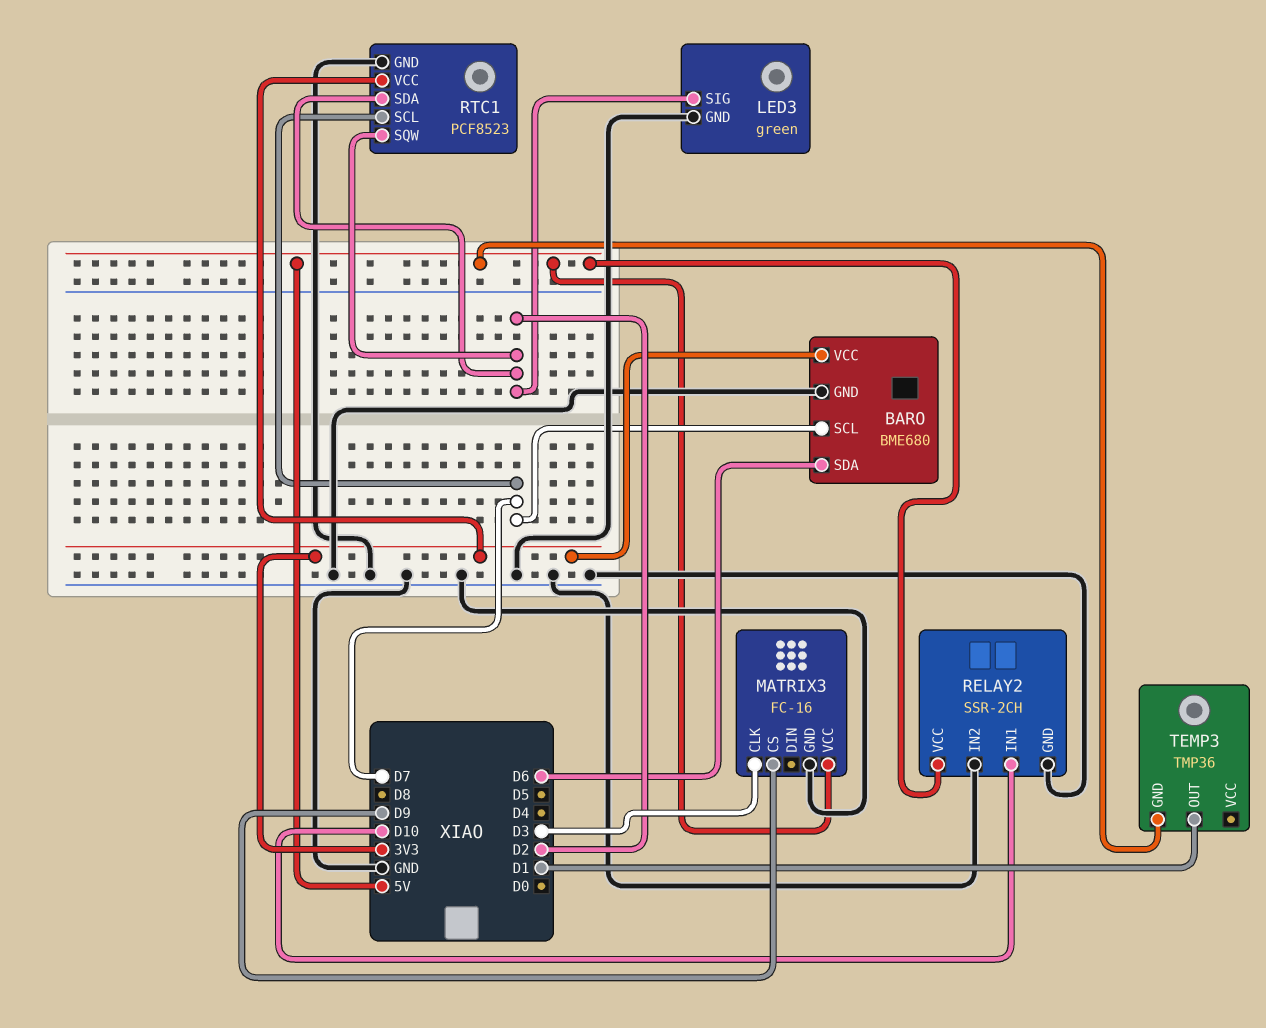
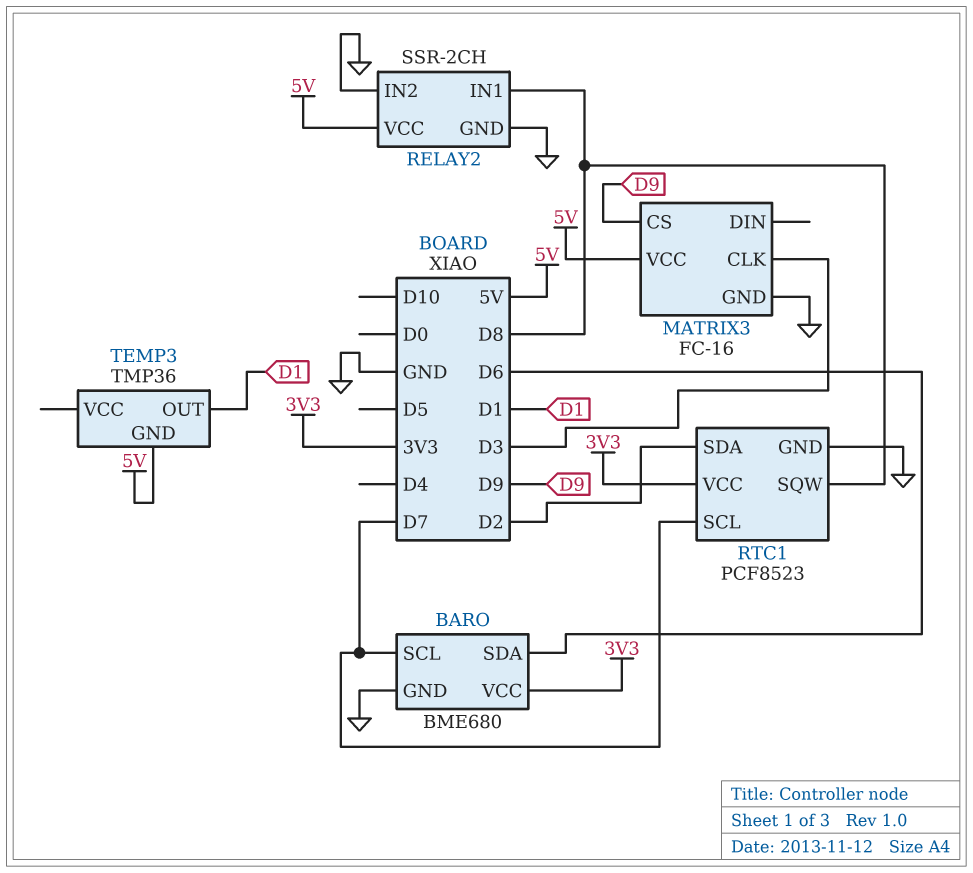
LED3: green -> none
LED3 pin GND: GND -> none
LED3 pin SIG: D2 -> none
RELAY2 pin IN1: D10 -> D8
RTC1 pin SQW: D2 -> D8

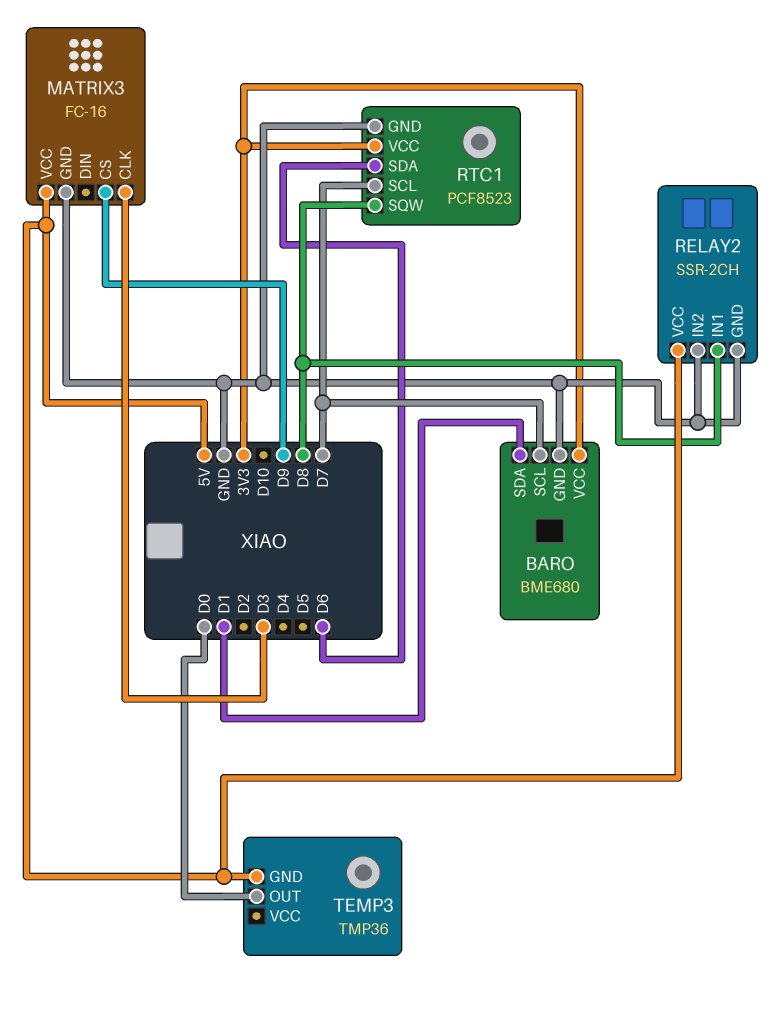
BARO pin SDA: D6 -> D1
RTC1 pin SDA: D2 -> D6
TEMP3 pin OUT: D1 -> D0

